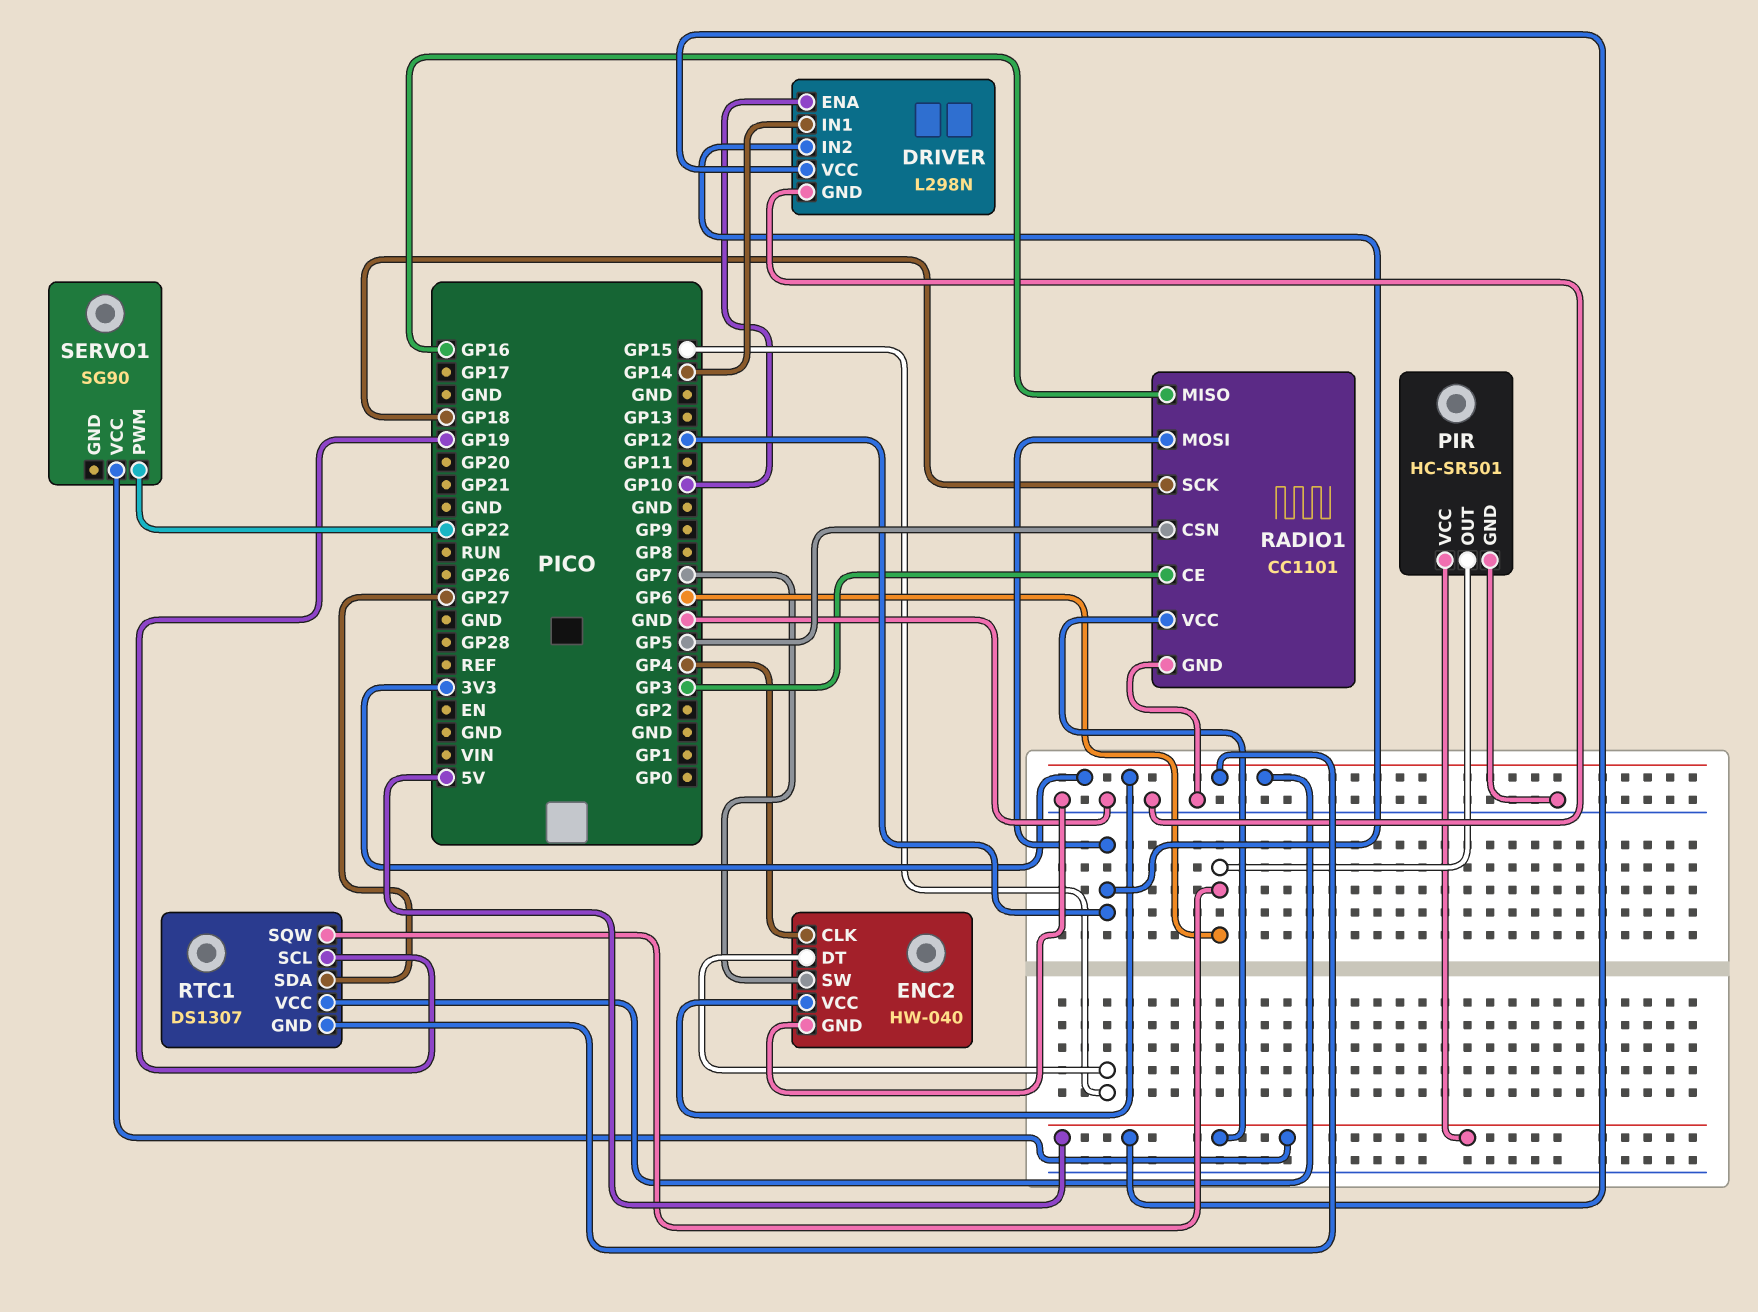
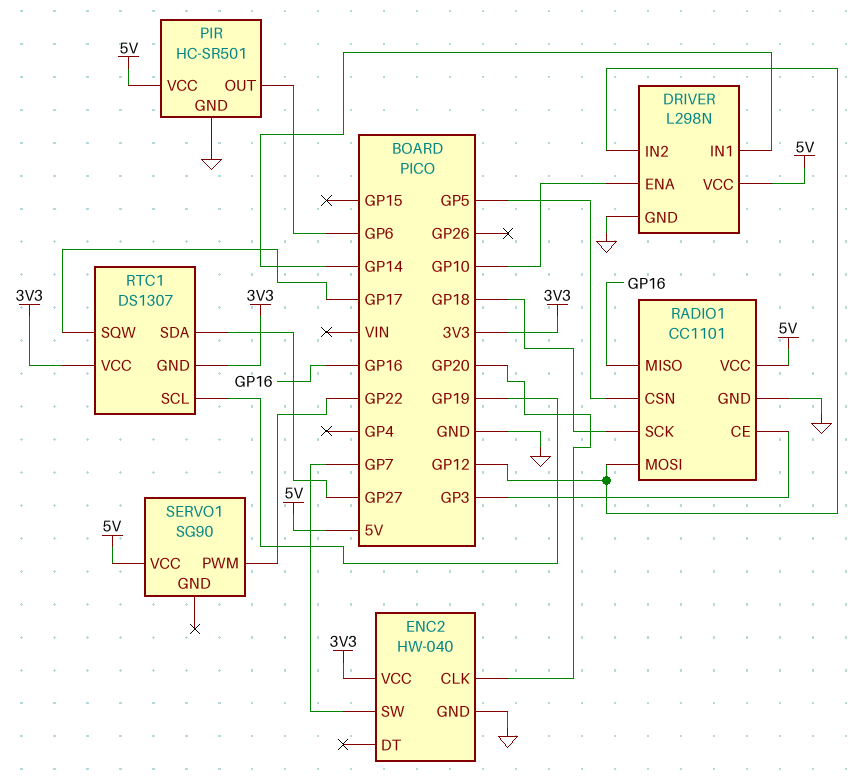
ENC2 pin CLK: GP4 -> GP20
ENC2 pin DT: GP15 -> none
RTC1 pin SQW: GP6 -> GP17

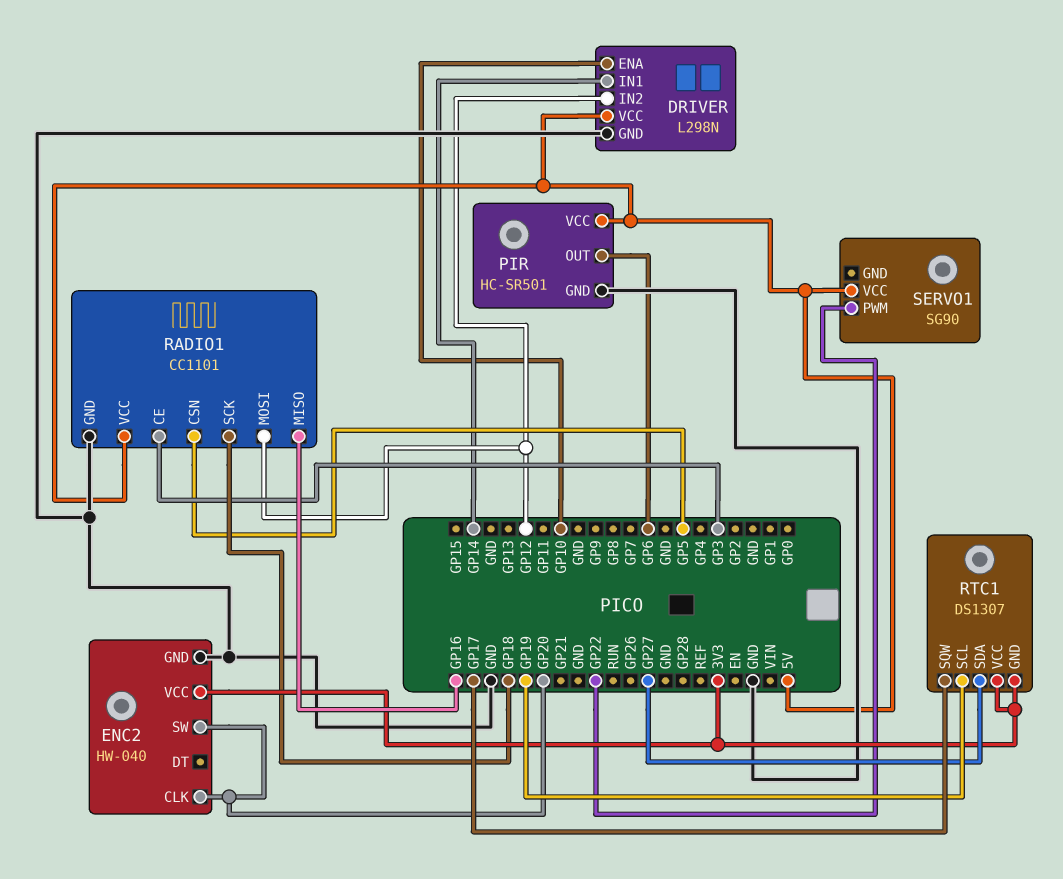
ENC2 pin SW: GP7 -> GP20

